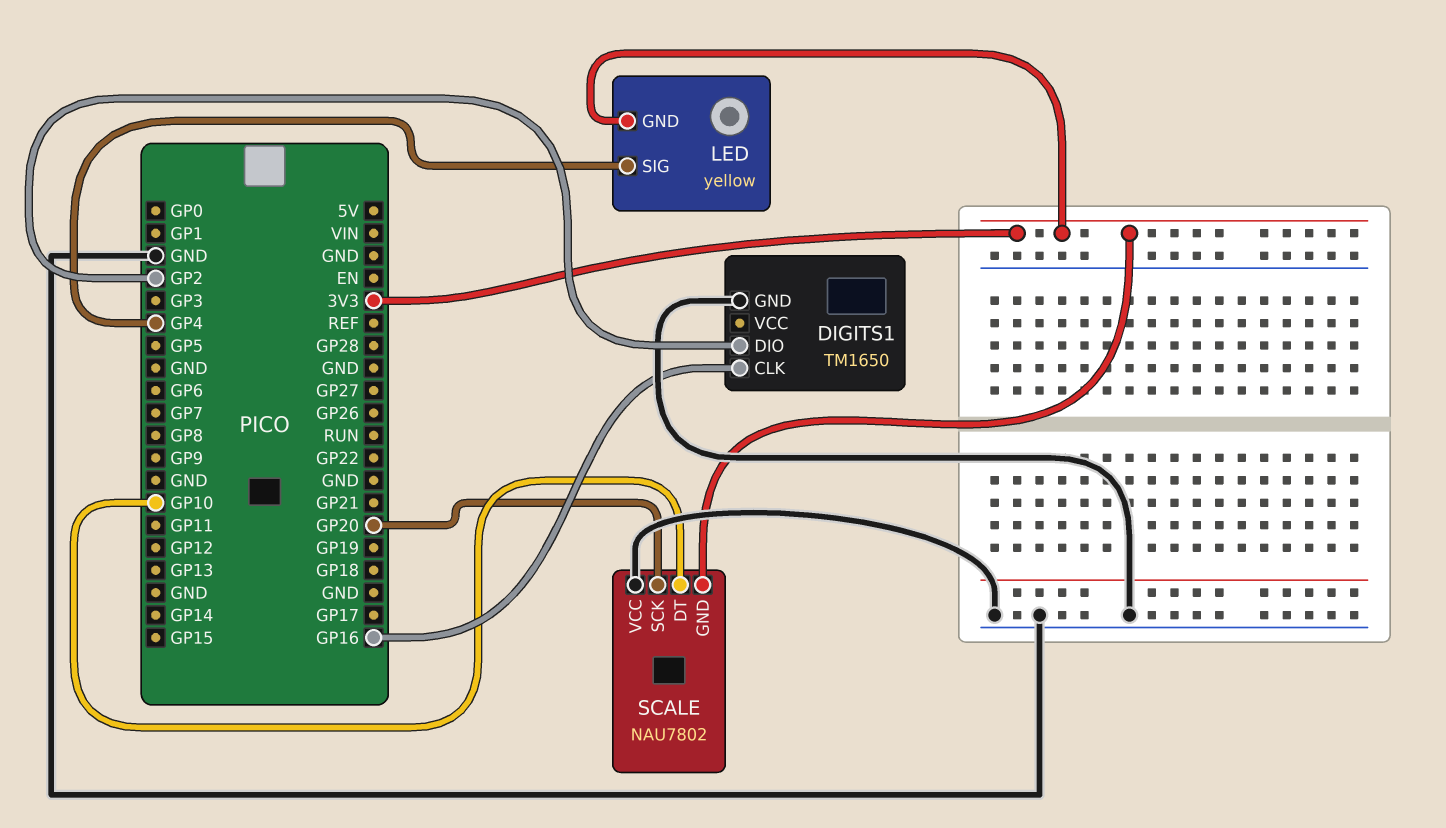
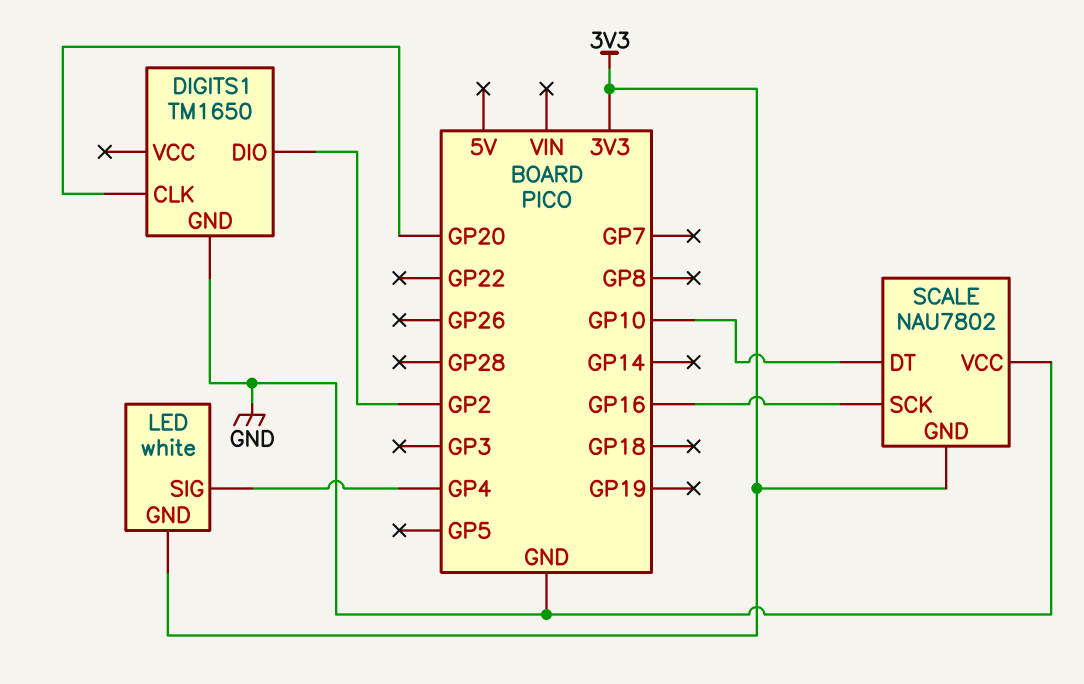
DIGITS1 pin CLK: GP16 -> GP20
LED: yellow -> white
SCALE pin SCK: GP20 -> GP16

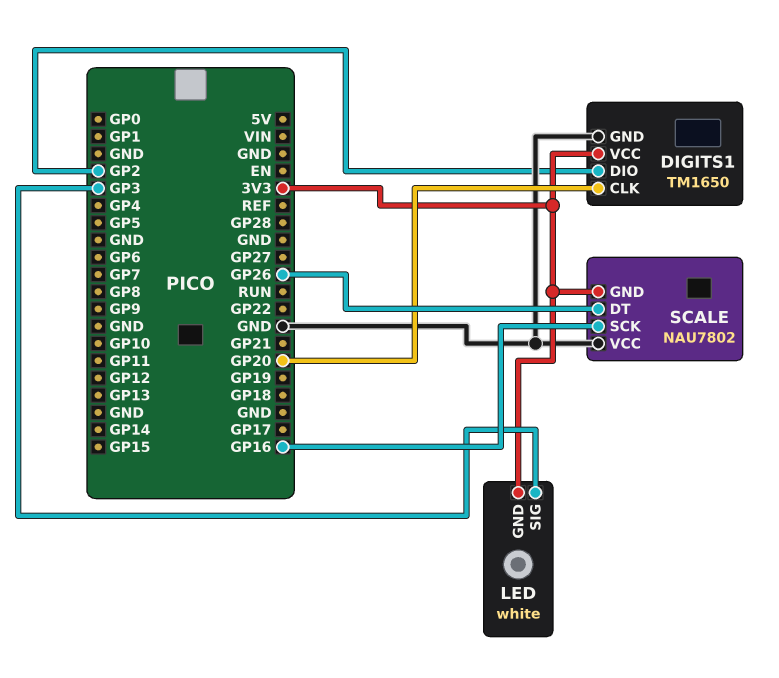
DIGITS1 pin VCC: none -> 3V3
LED pin SIG: GP4 -> GP3
SCALE pin DT: GP10 -> GP26

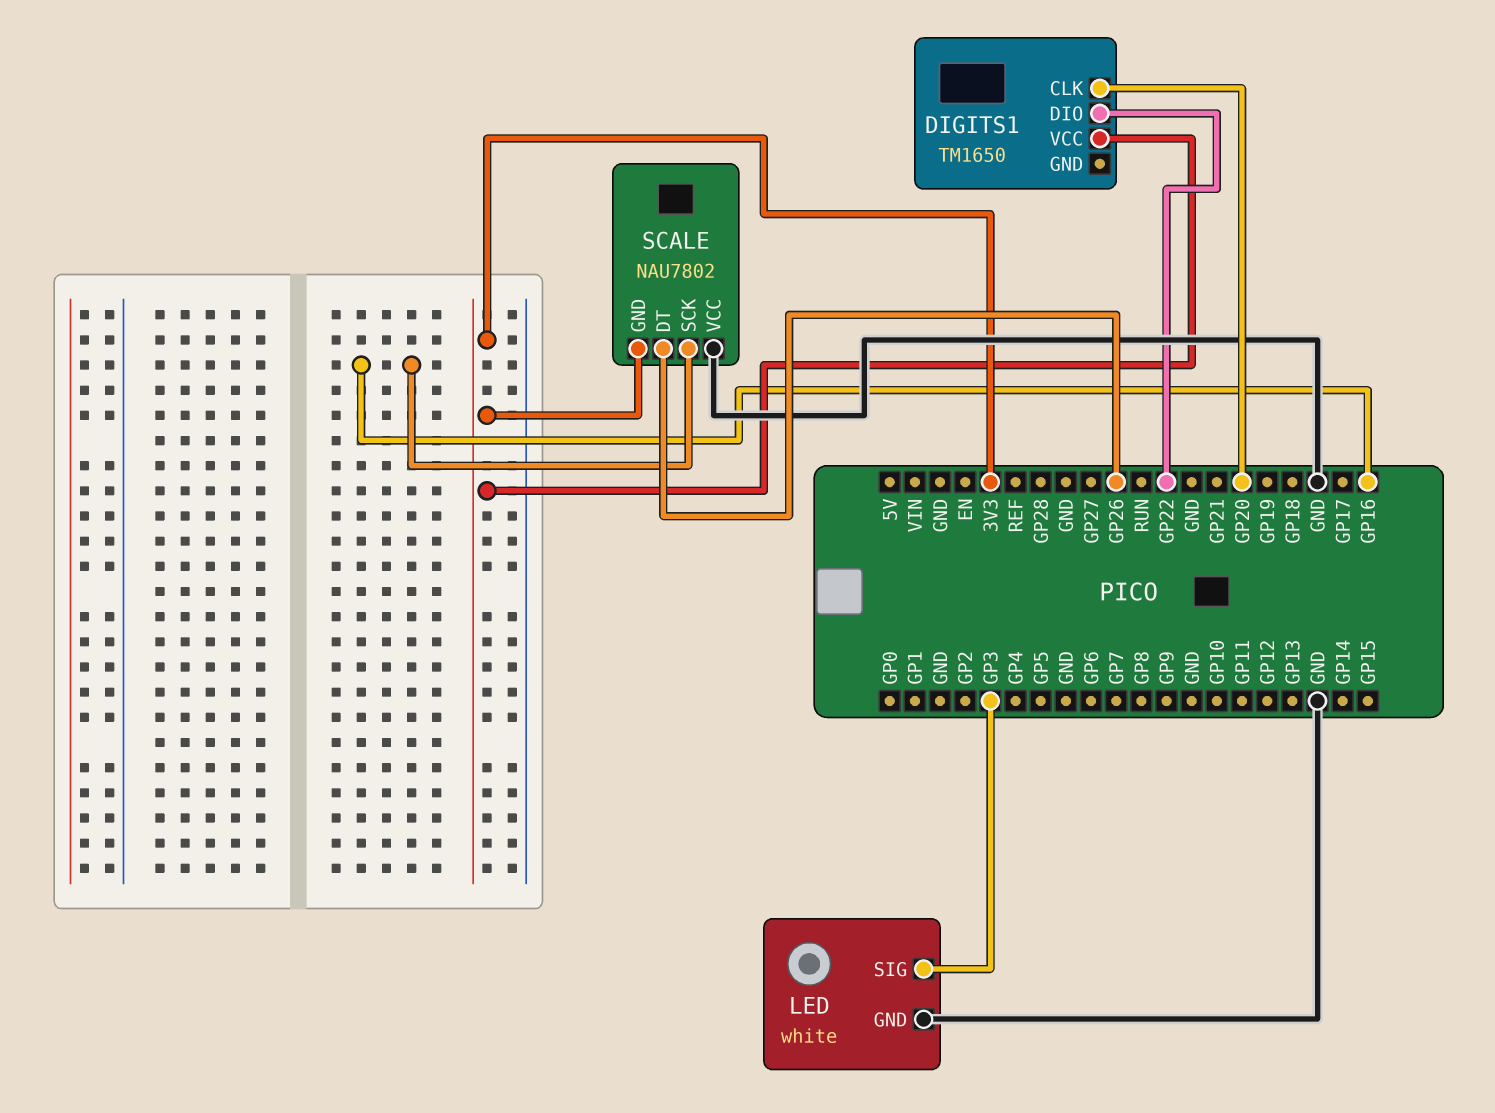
DIGITS1 pin DIO: GP2 -> GP22
DIGITS1 pin GND: GND -> none
LED pin GND: 3V3 -> GND

